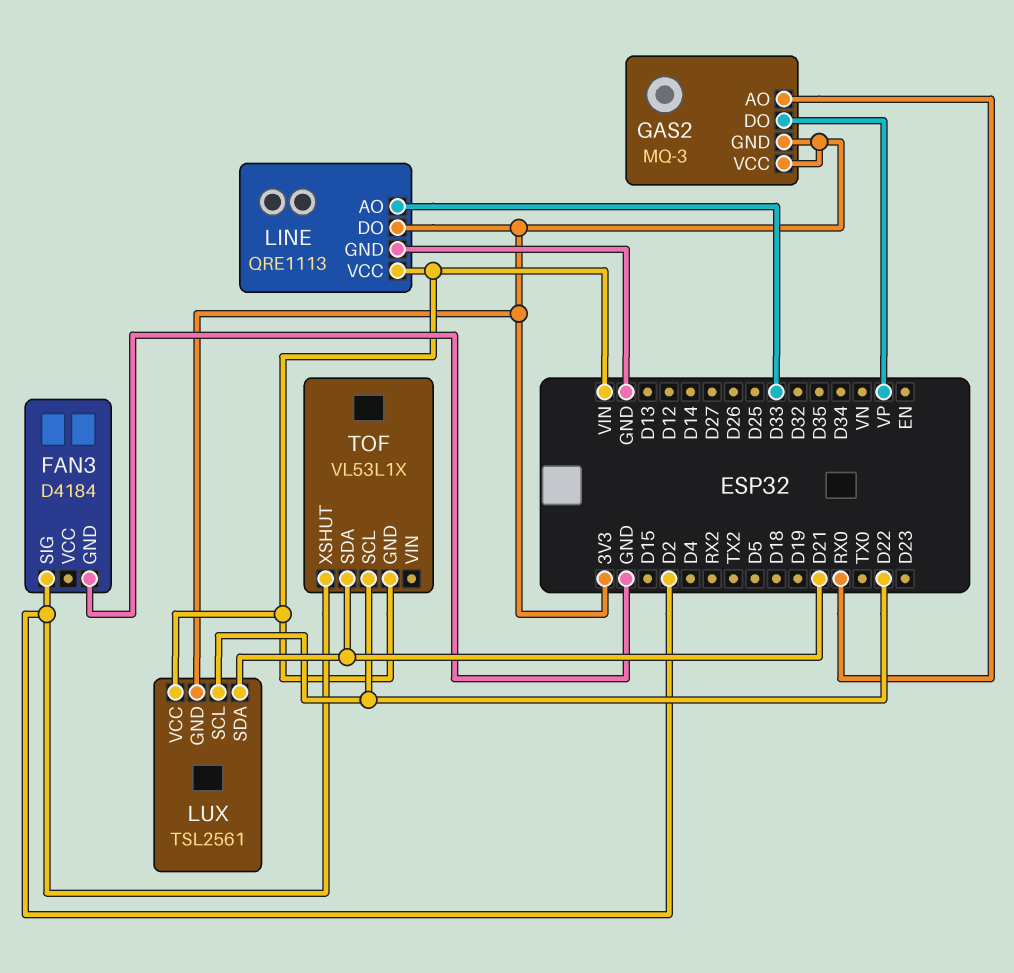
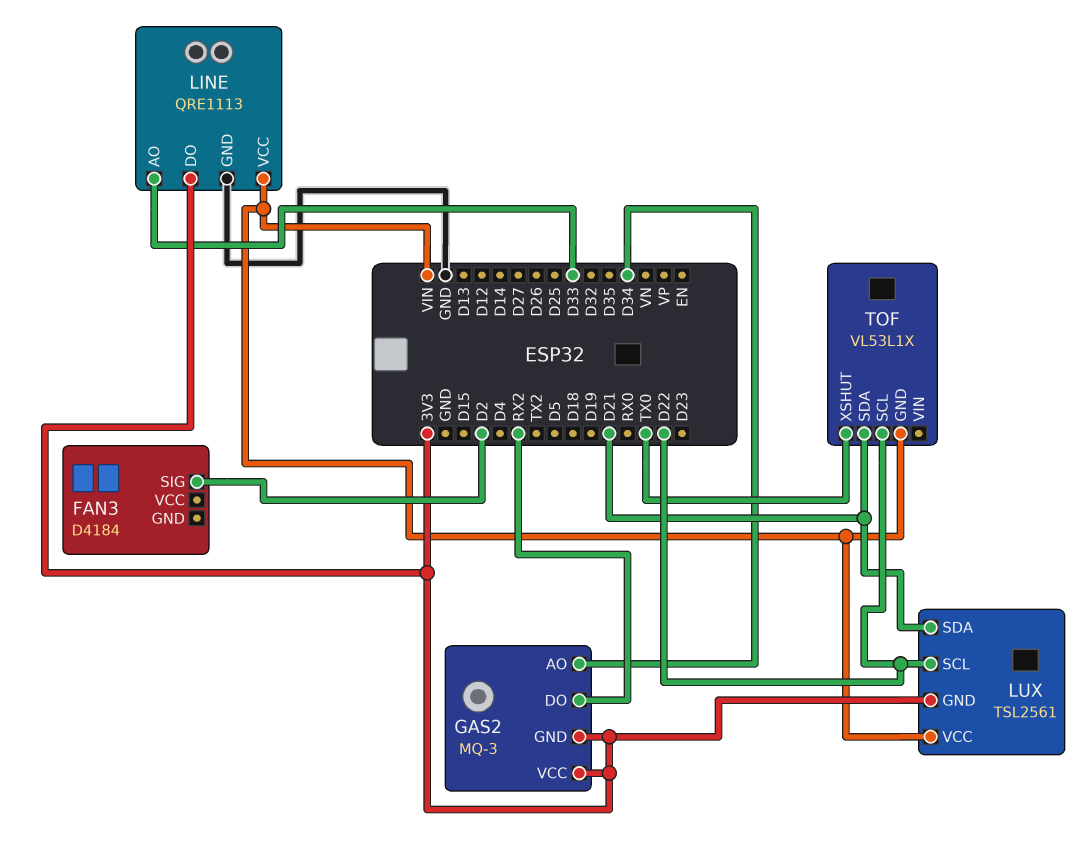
FAN3 pin GND: GND -> none
GAS2 pin AO: RX0 -> D34
GAS2 pin DO: VP -> RX2
TOF pin XSHUT: D2 -> TX0

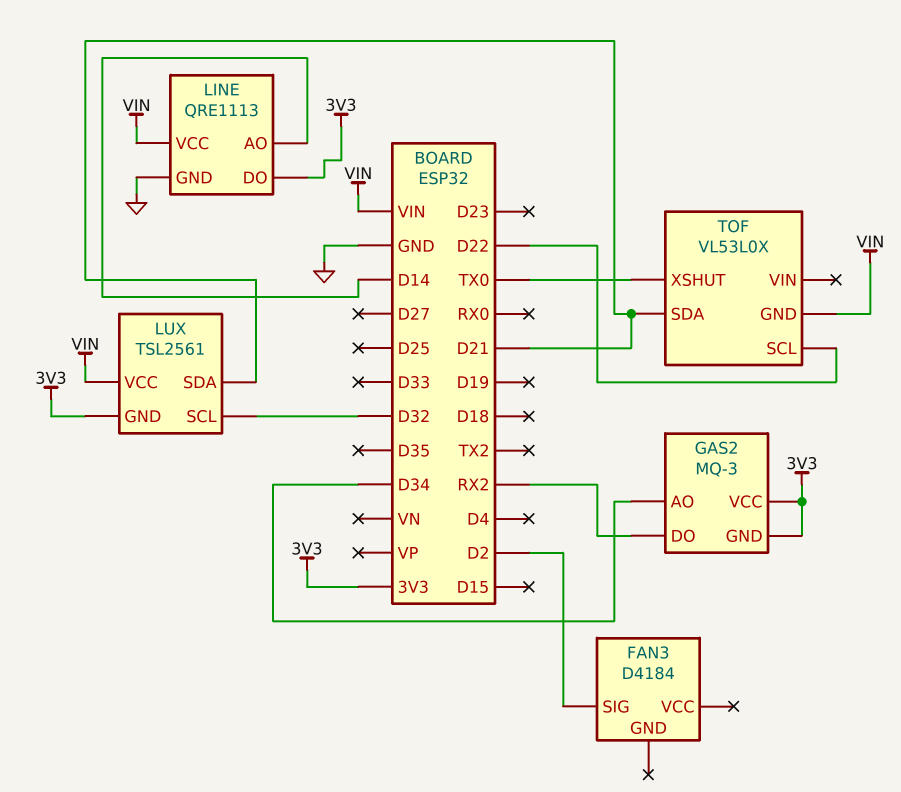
LINE pin AO: D33 -> D14
LUX pin SCL: D22 -> D32
TOF: VL53L1X -> VL53L0X

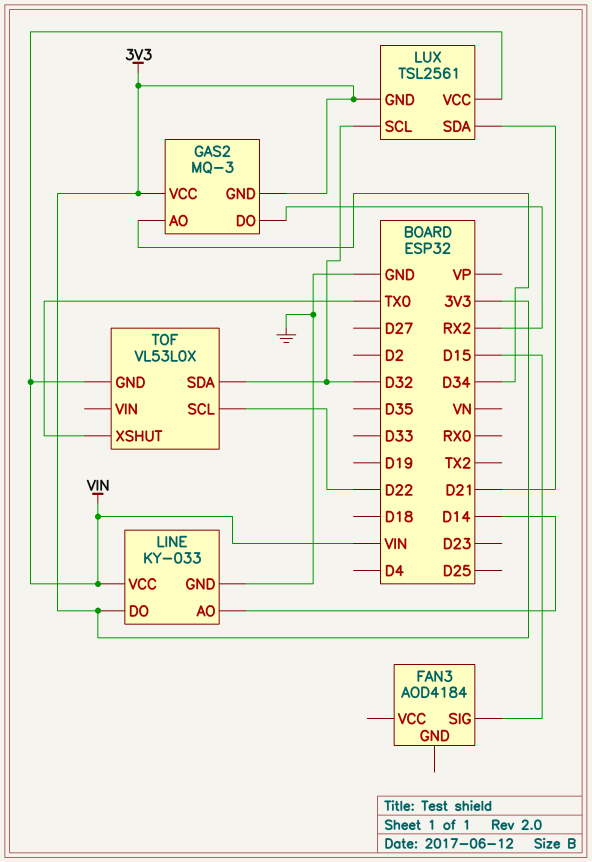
FAN3: D4184 -> AOD4184
FAN3 pin SIG: D2 -> D15
LINE: QRE1113 -> KY-033
TOF pin SDA: D21 -> D32

